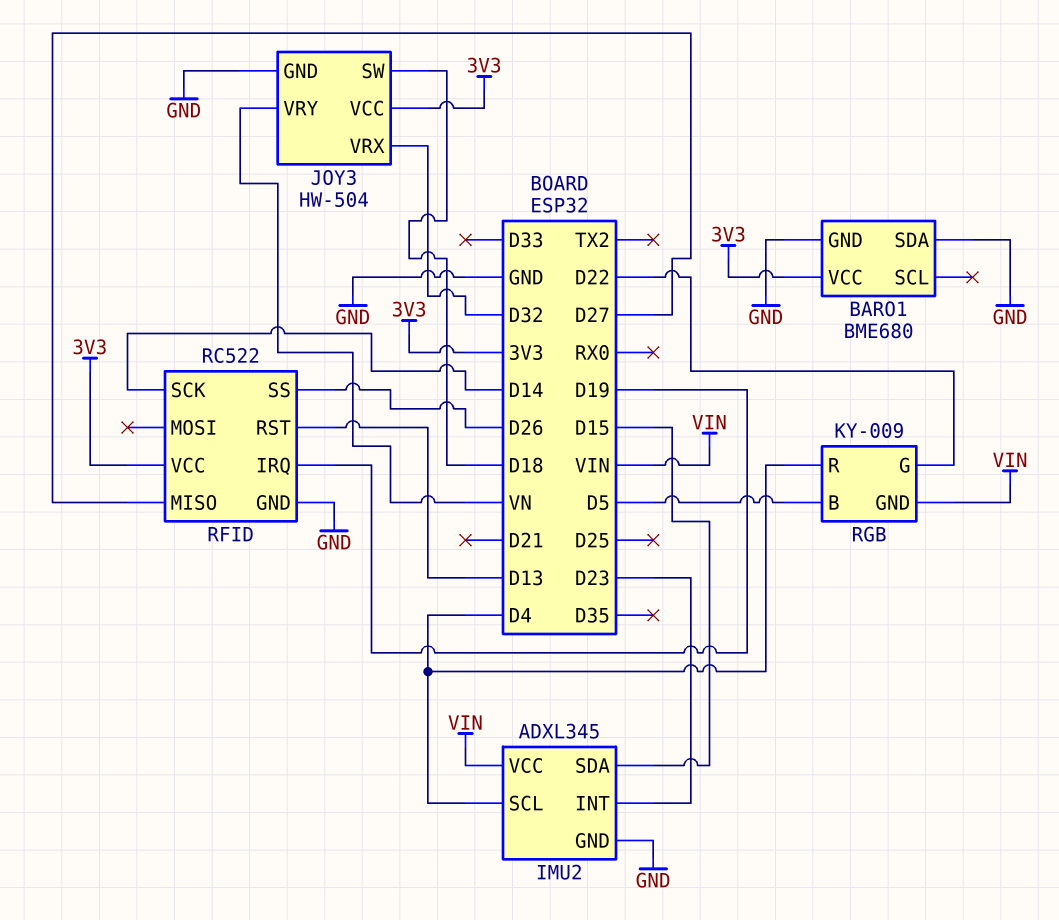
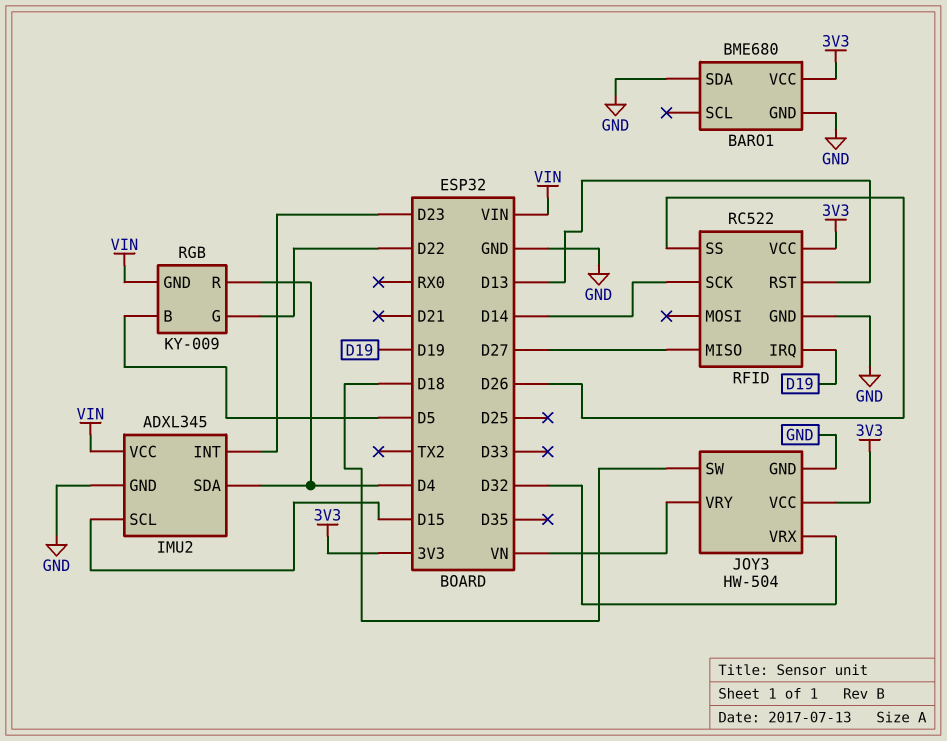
IMU2 pin SCL: D4 -> D15
IMU2 pin SDA: D15 -> D4

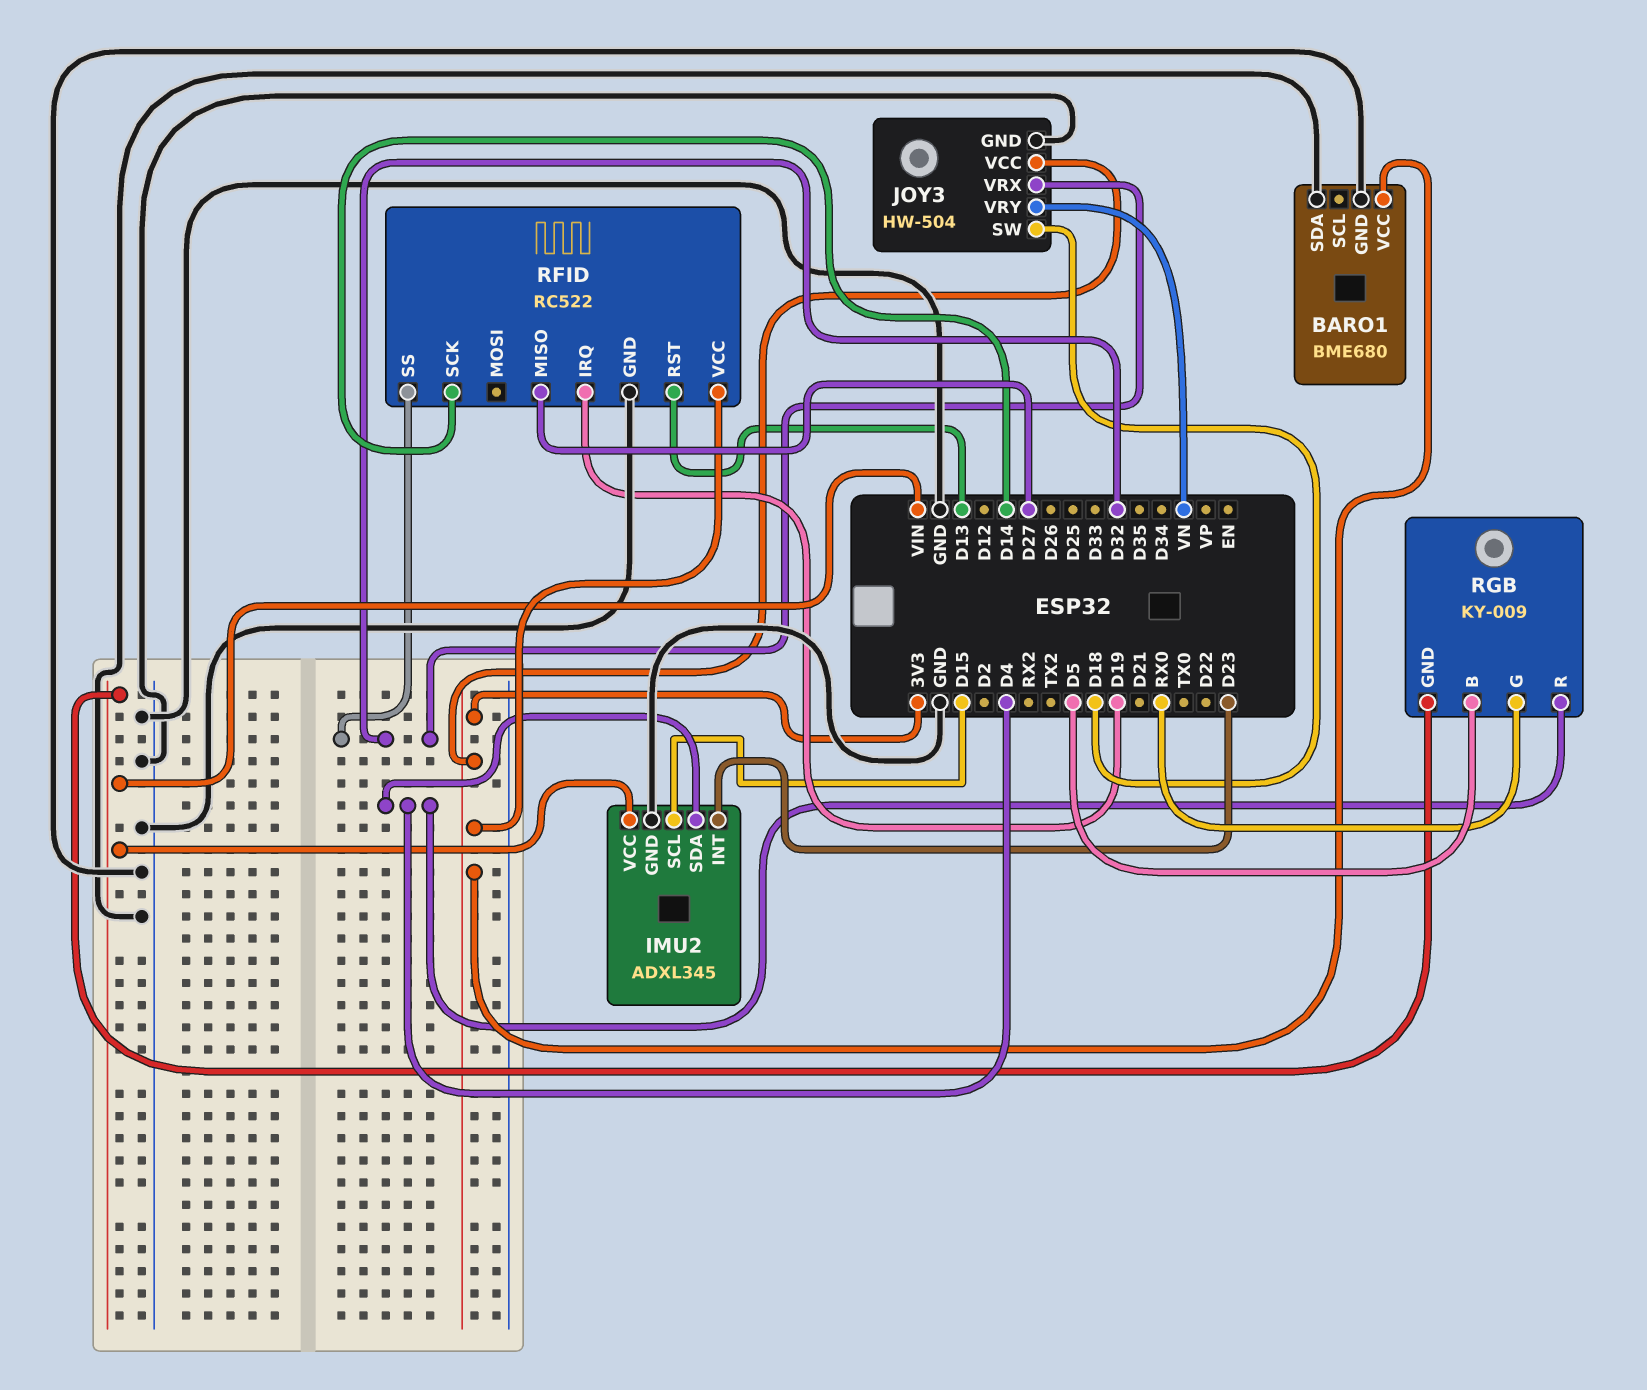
RFID pin SS: D26 -> D32
RGB pin G: D22 -> RX0

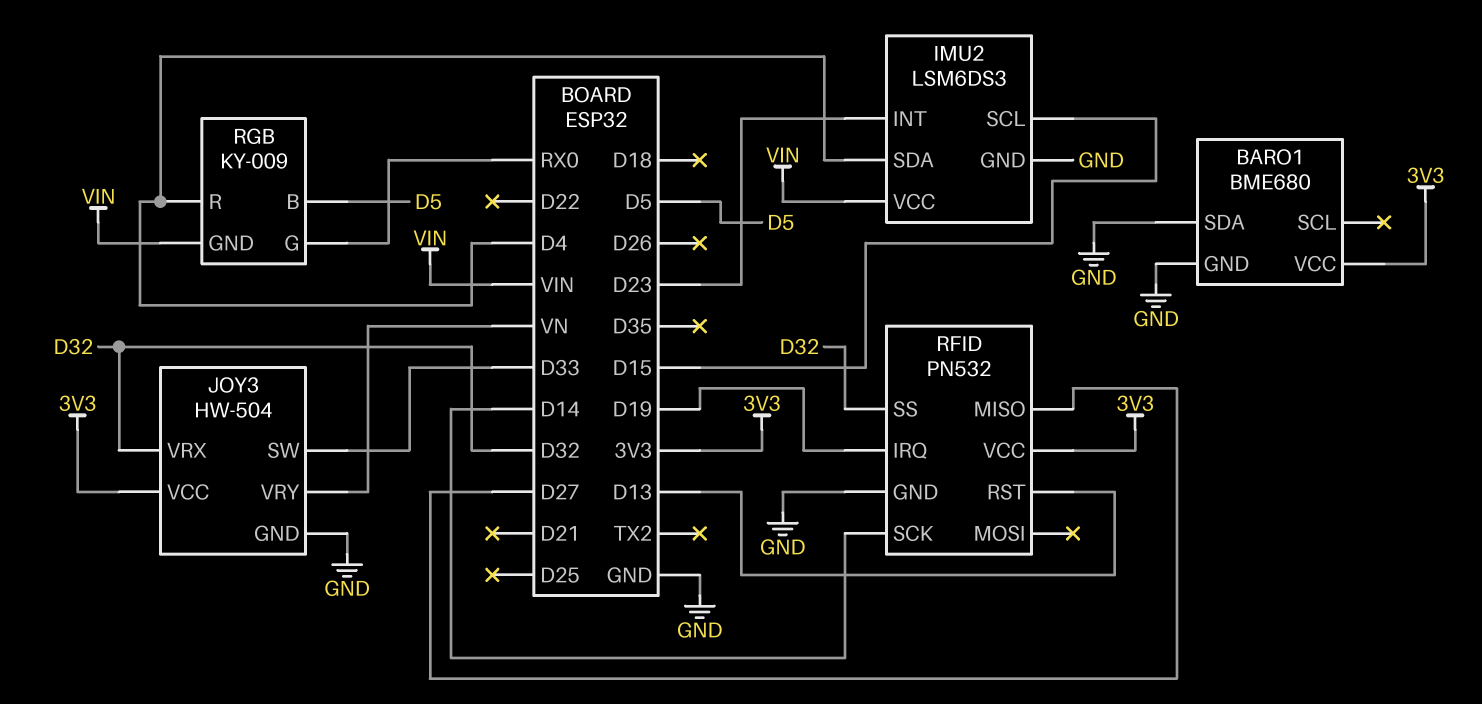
IMU2: ADXL345 -> LSM6DS3
JOY3 pin SW: D18 -> D33
RFID: RC522 -> PN532

